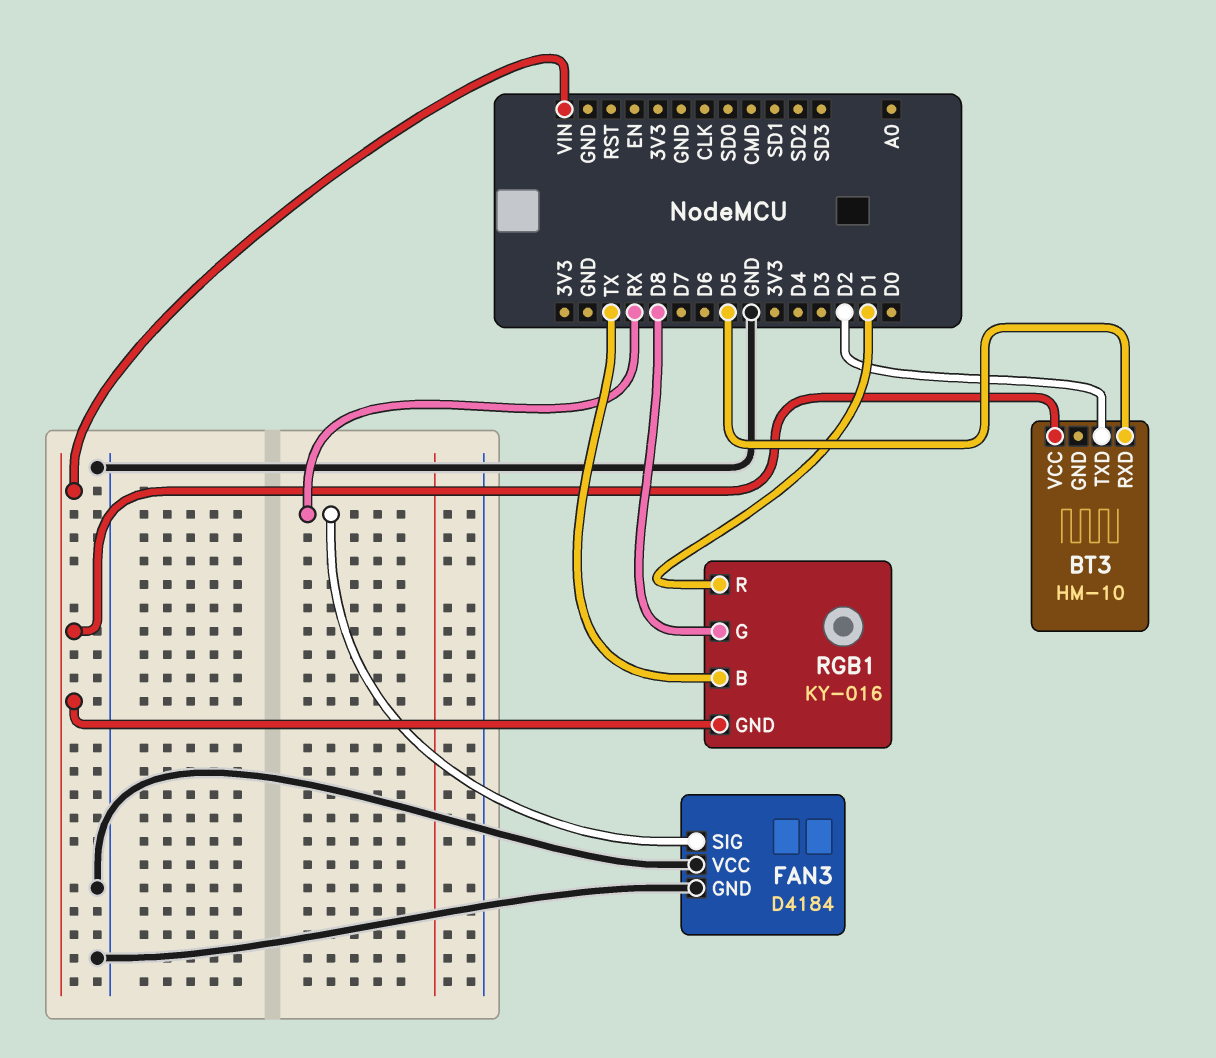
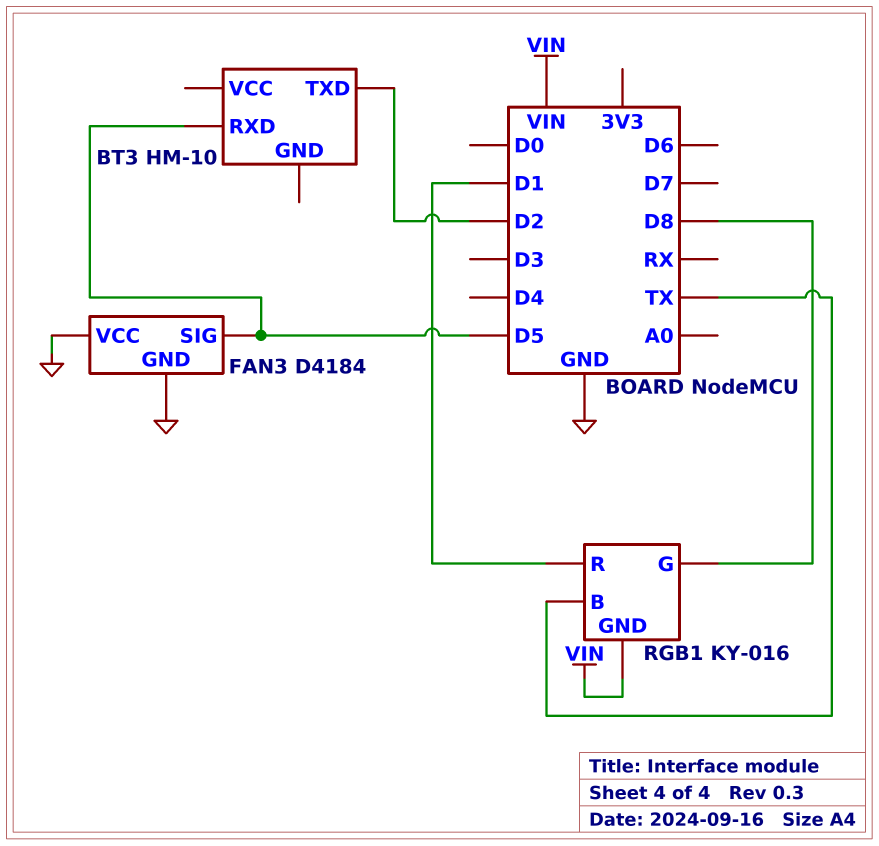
BT3 pin VCC: VIN -> none
FAN3 pin SIG: RX -> D5

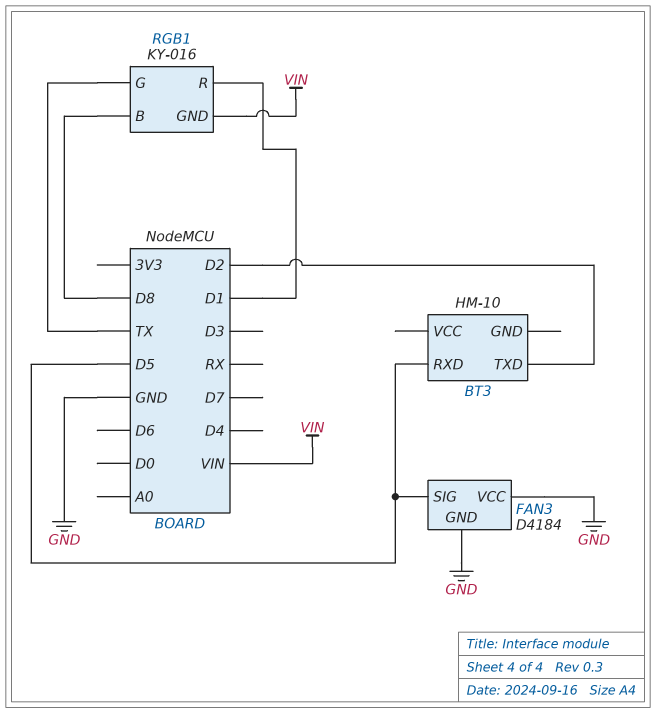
RGB1 pin B: TX -> D8
RGB1 pin G: D8 -> TX

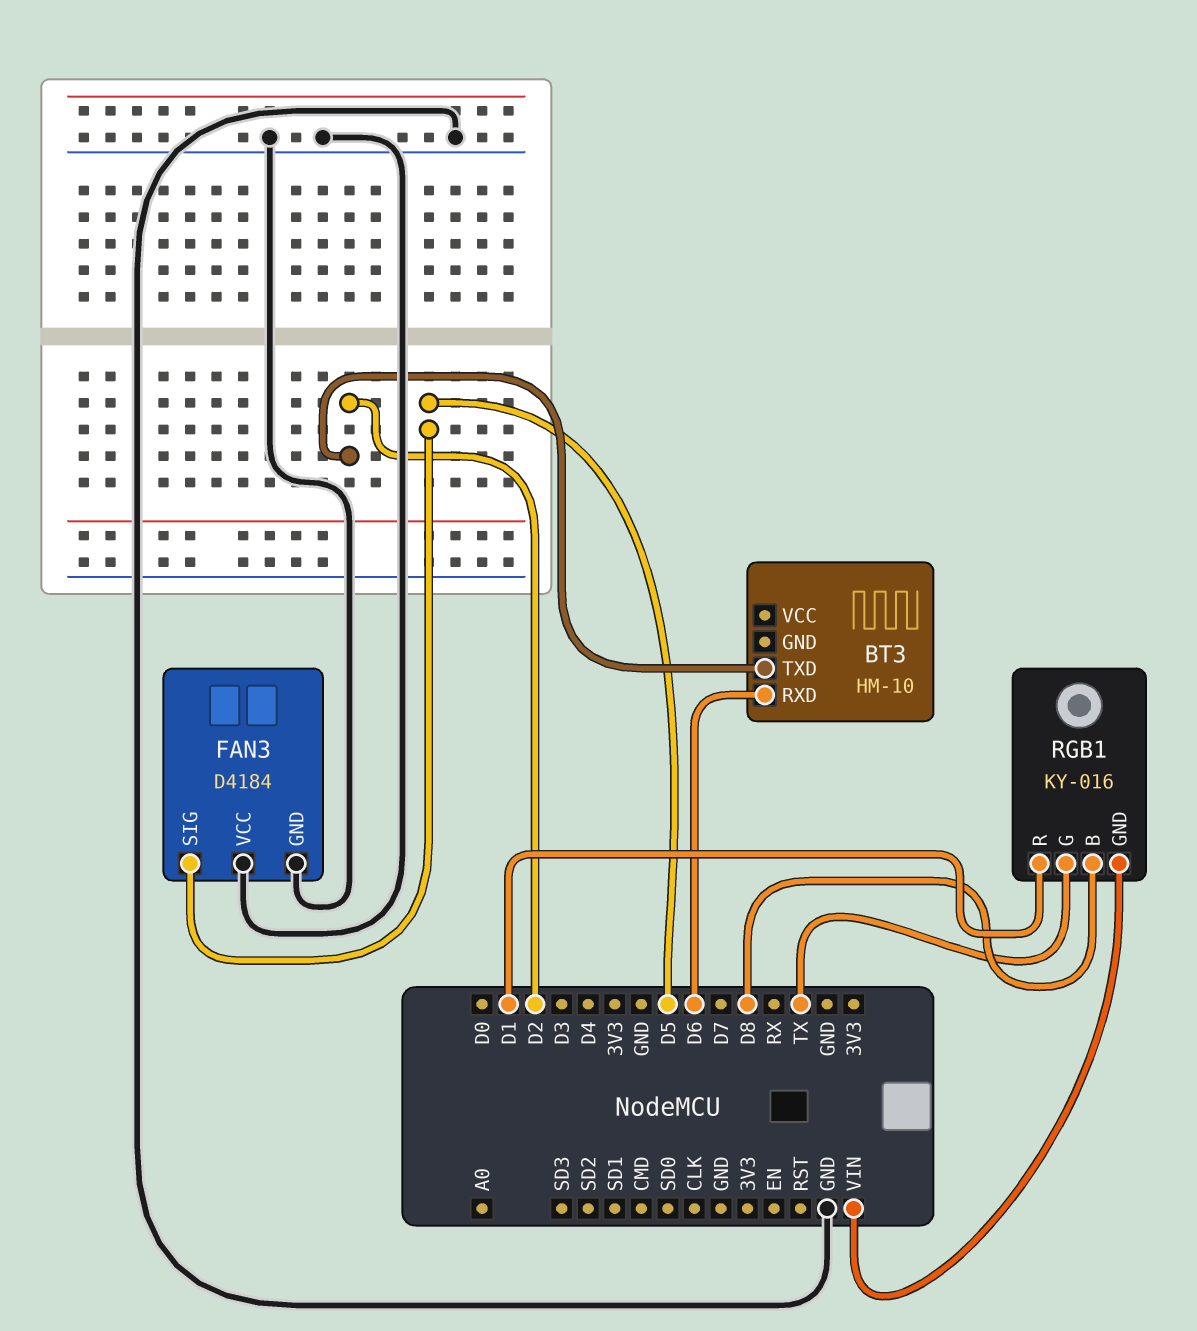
BT3 pin RXD: D5 -> D6

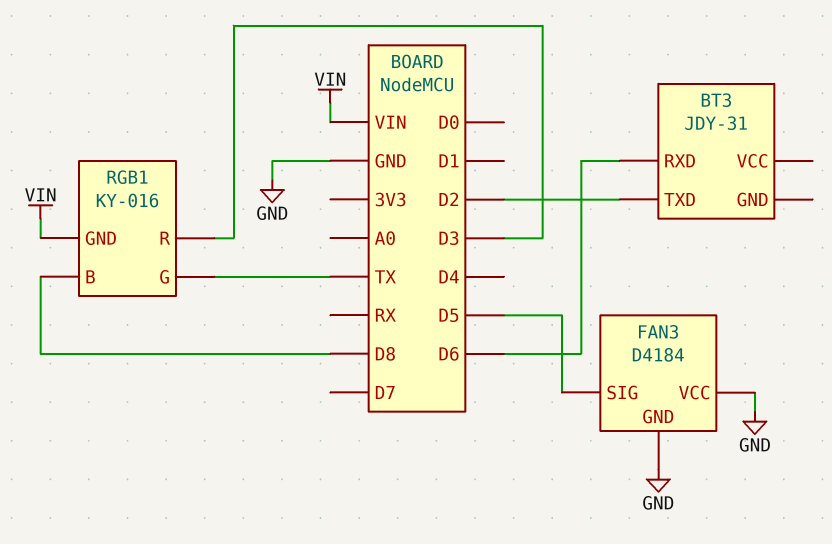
BT3: HM-10 -> JDY-31
RGB1 pin R: D1 -> D3

